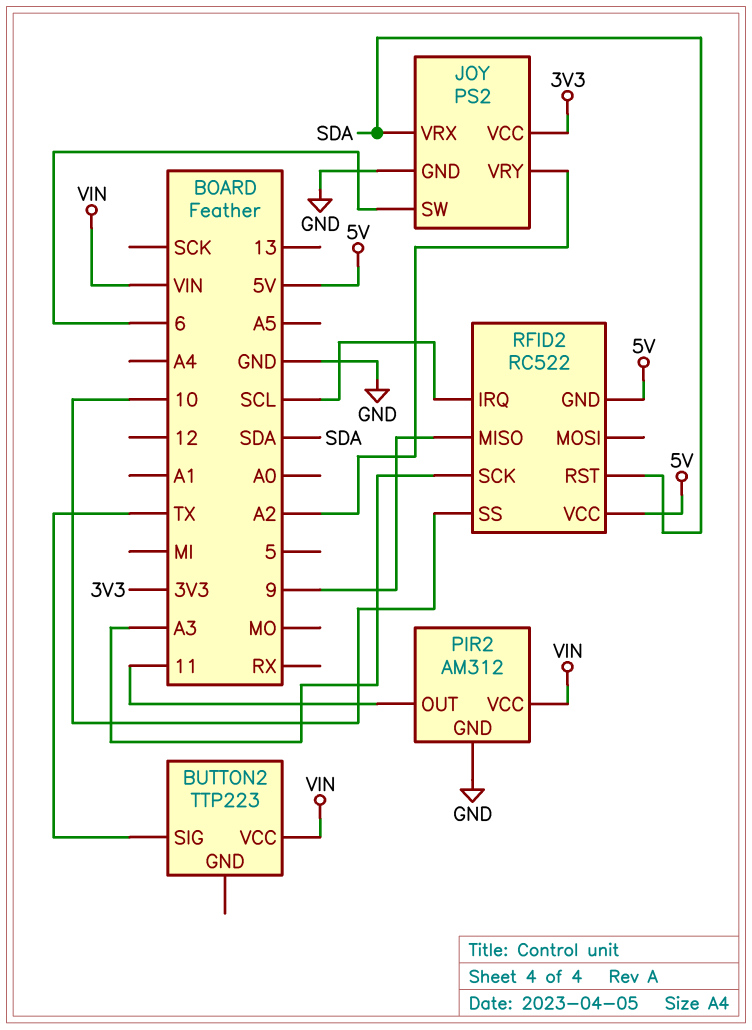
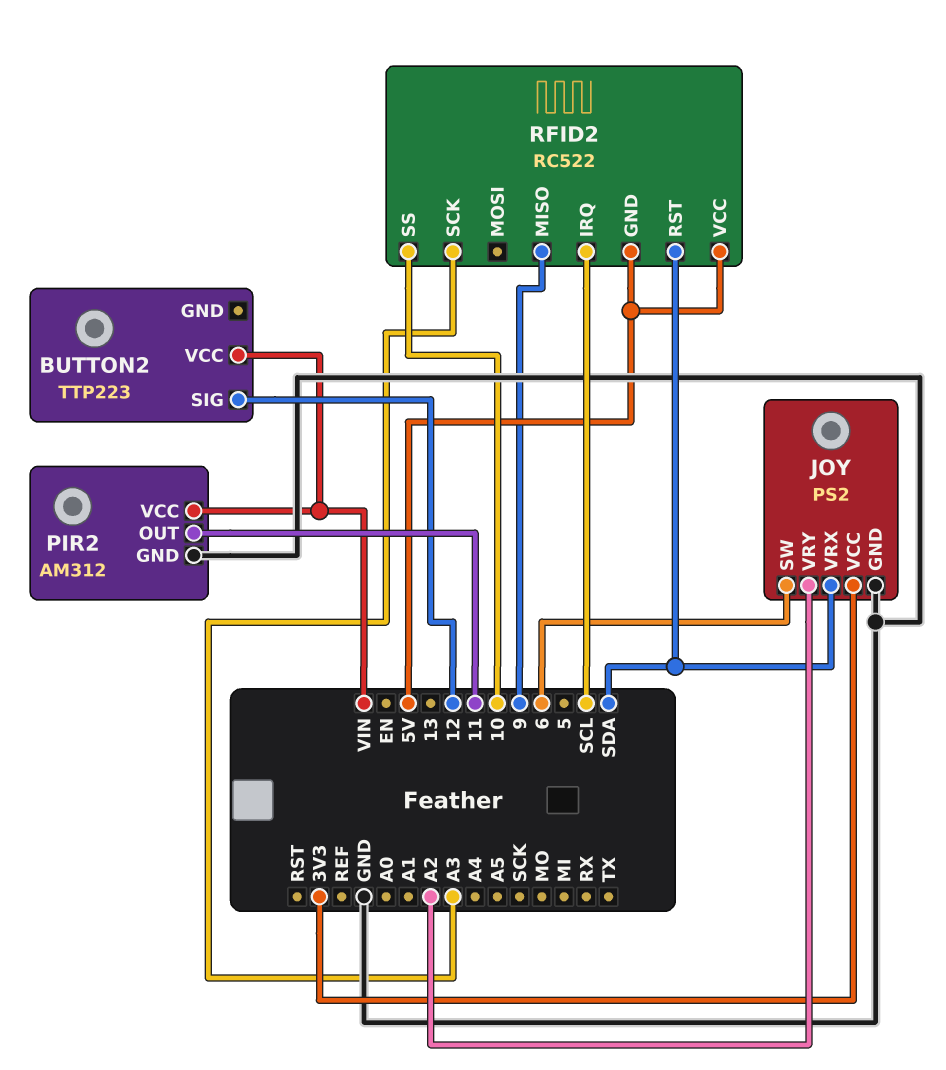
BUTTON2 pin SIG: TX -> 12

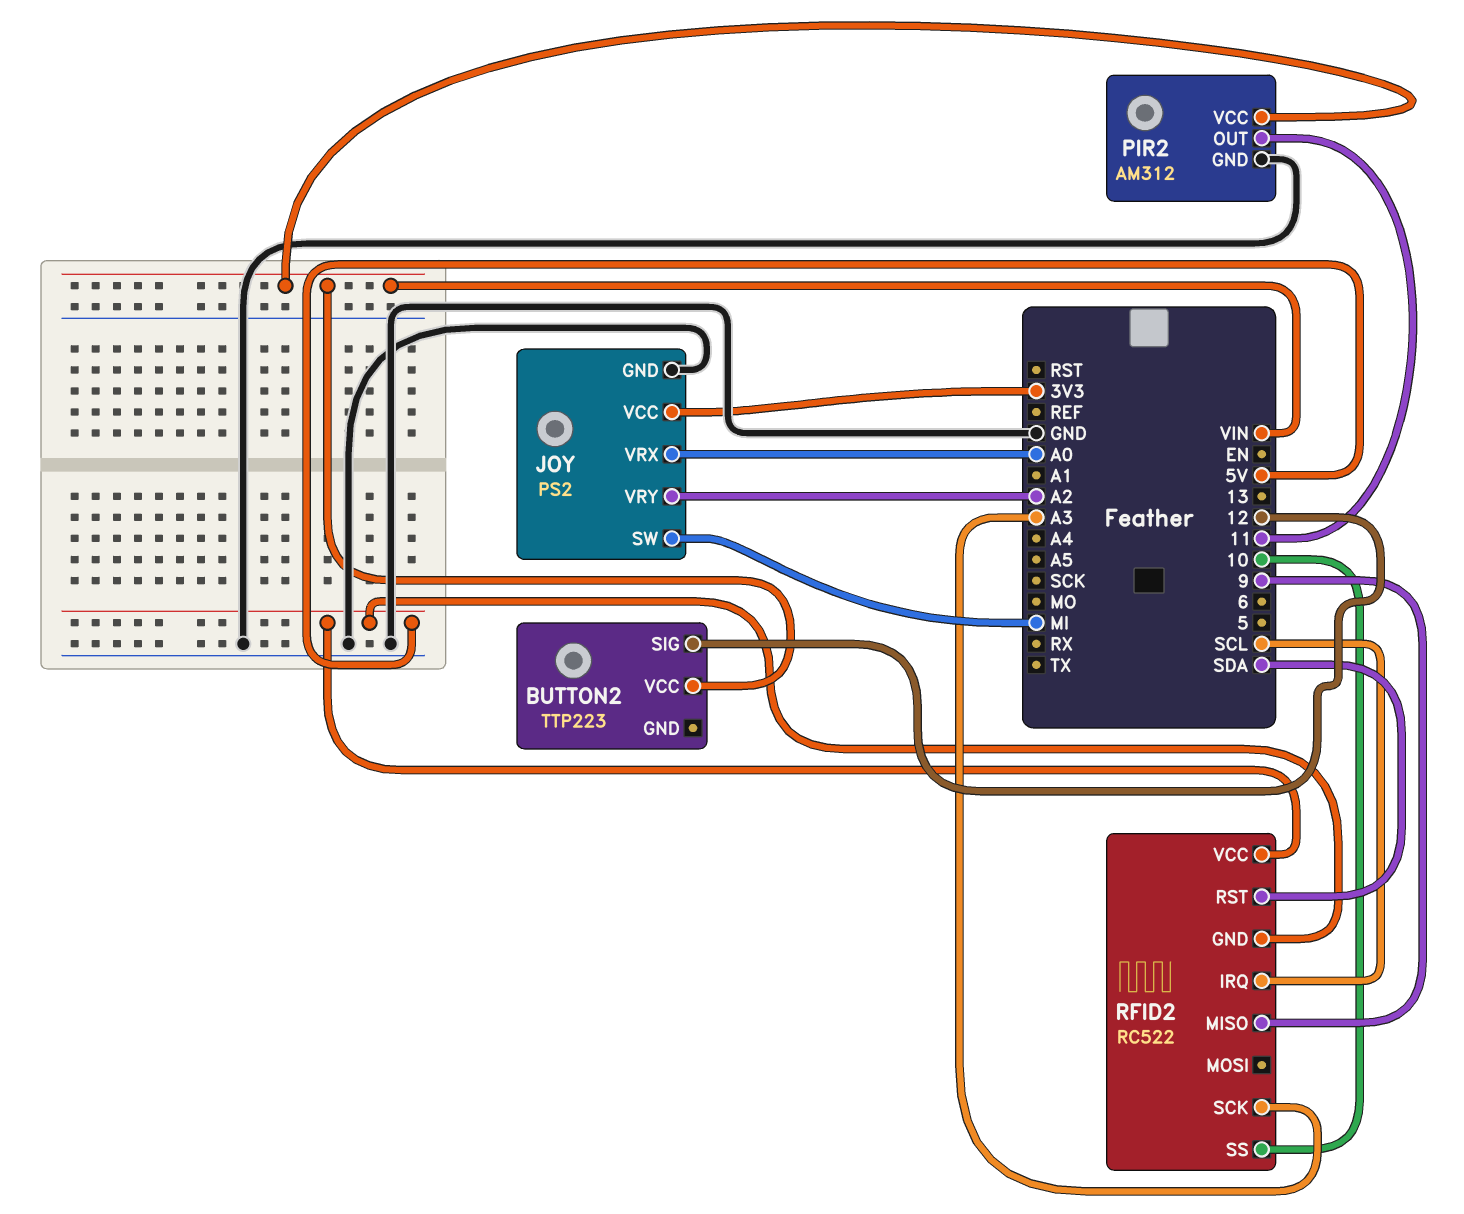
JOY pin SW: 6 -> MI
JOY pin VRX: SDA -> A0

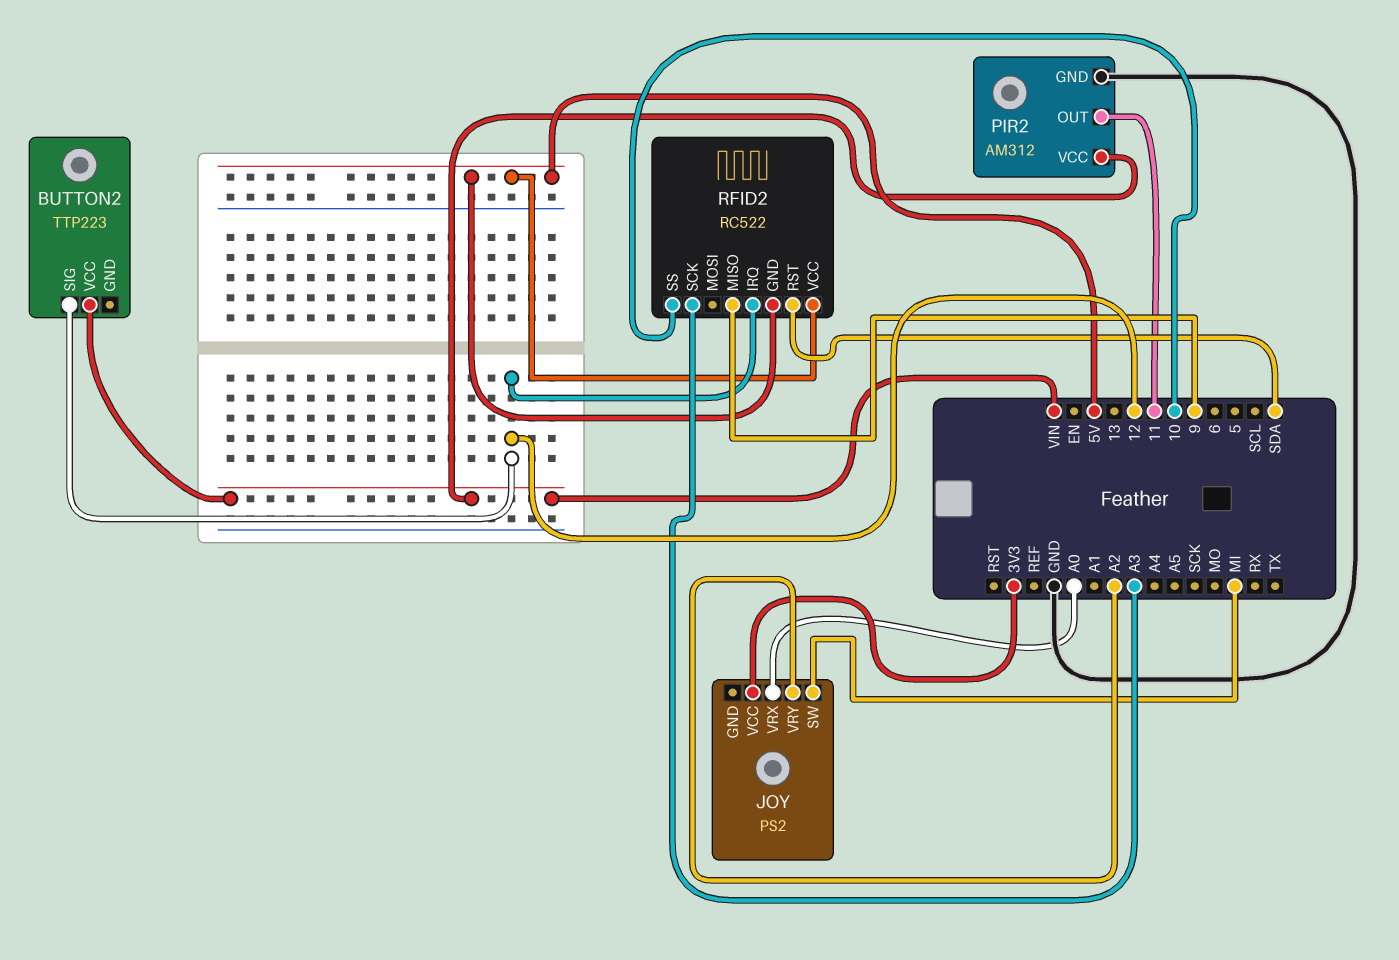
JOY pin GND: GND -> none
RFID2 pin IRQ: SCL -> 12

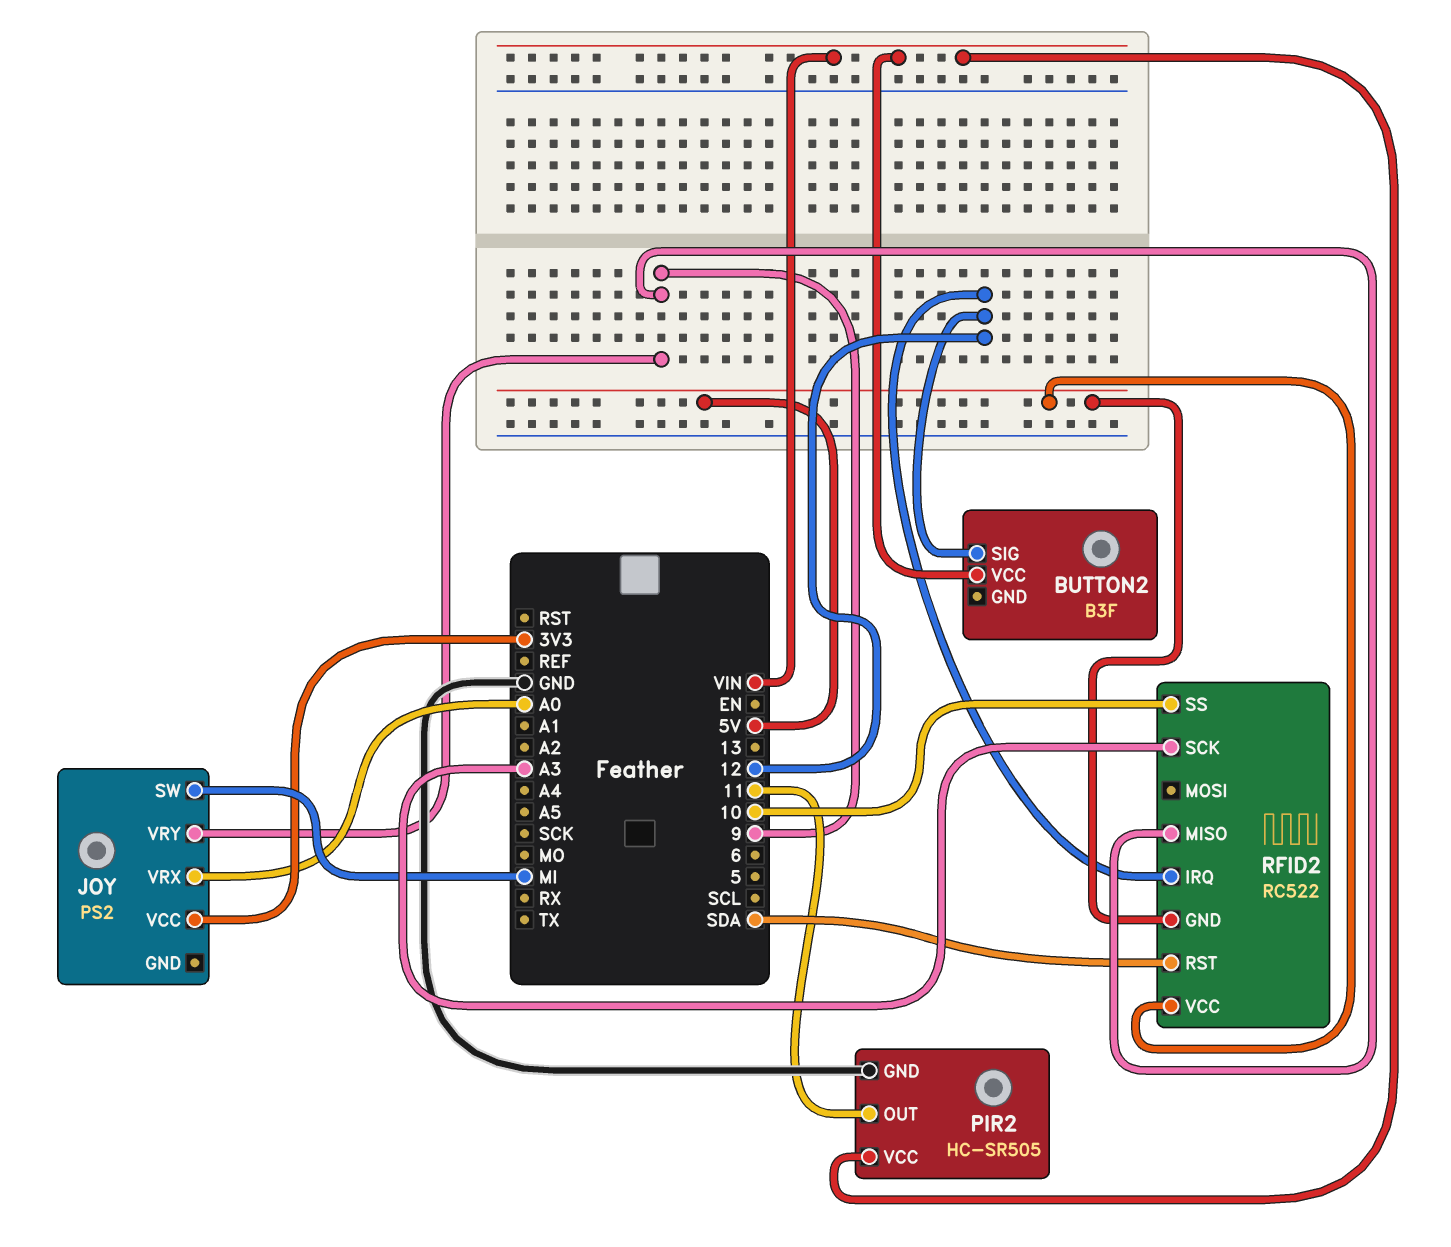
BUTTON2: TTP223 -> B3F
JOY pin VRY: A2 -> 9
PIR2: AM312 -> HC-SR505

